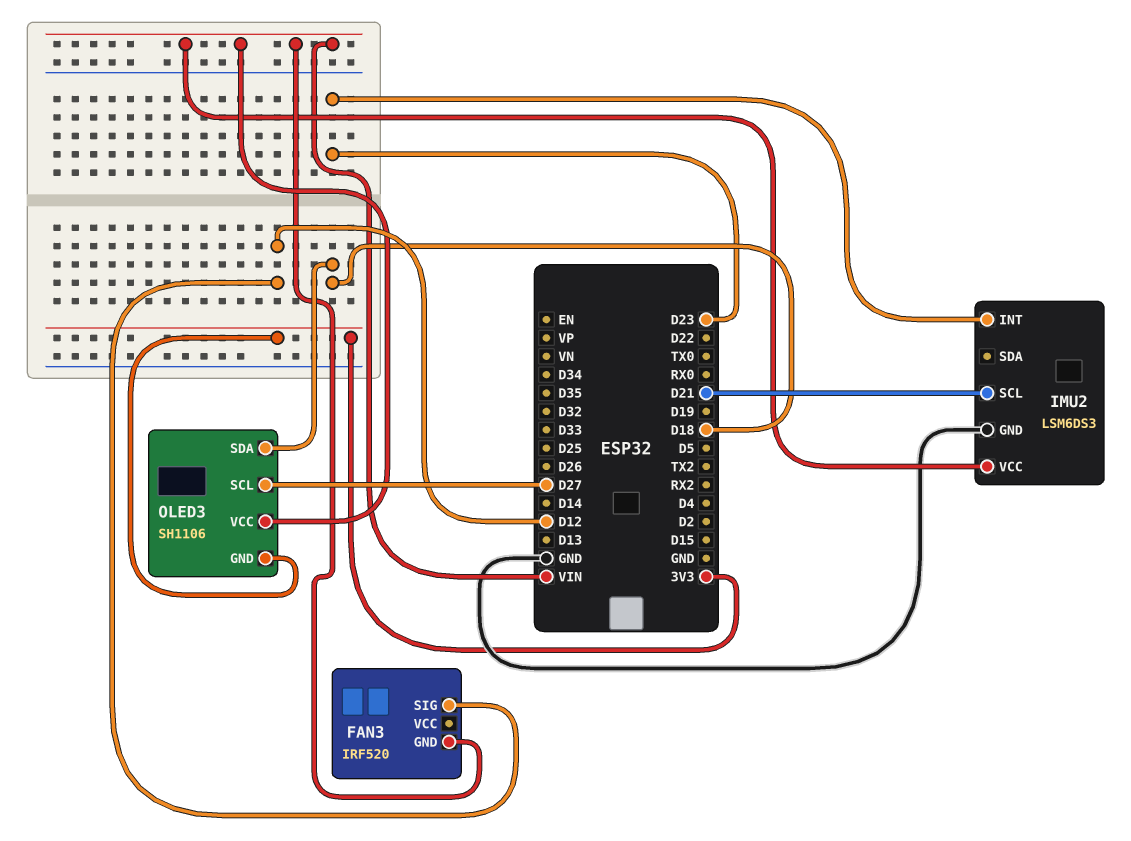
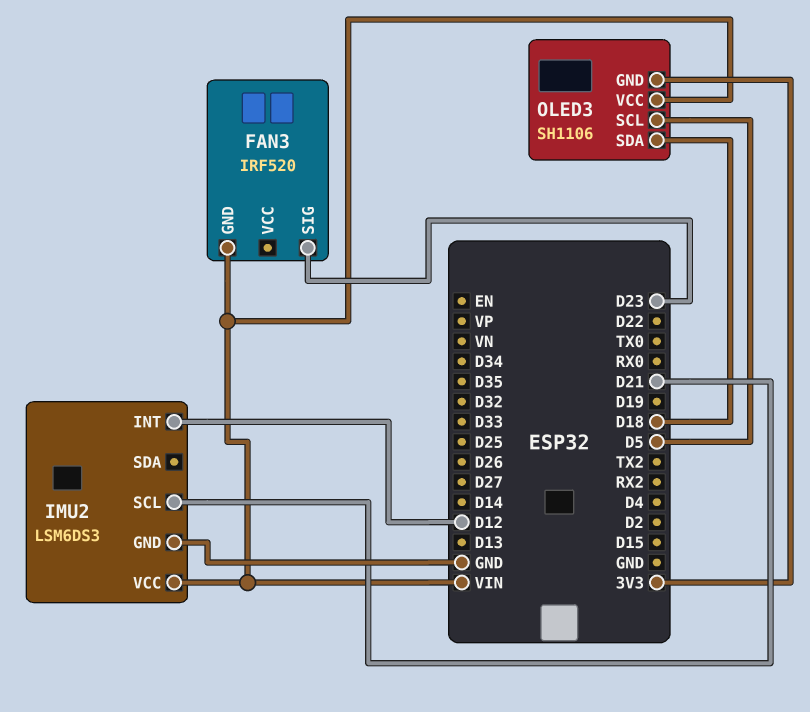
FAN3 pin SIG: D12 -> D23
IMU2 pin INT: D23 -> D12
OLED3 pin SCL: D27 -> D5

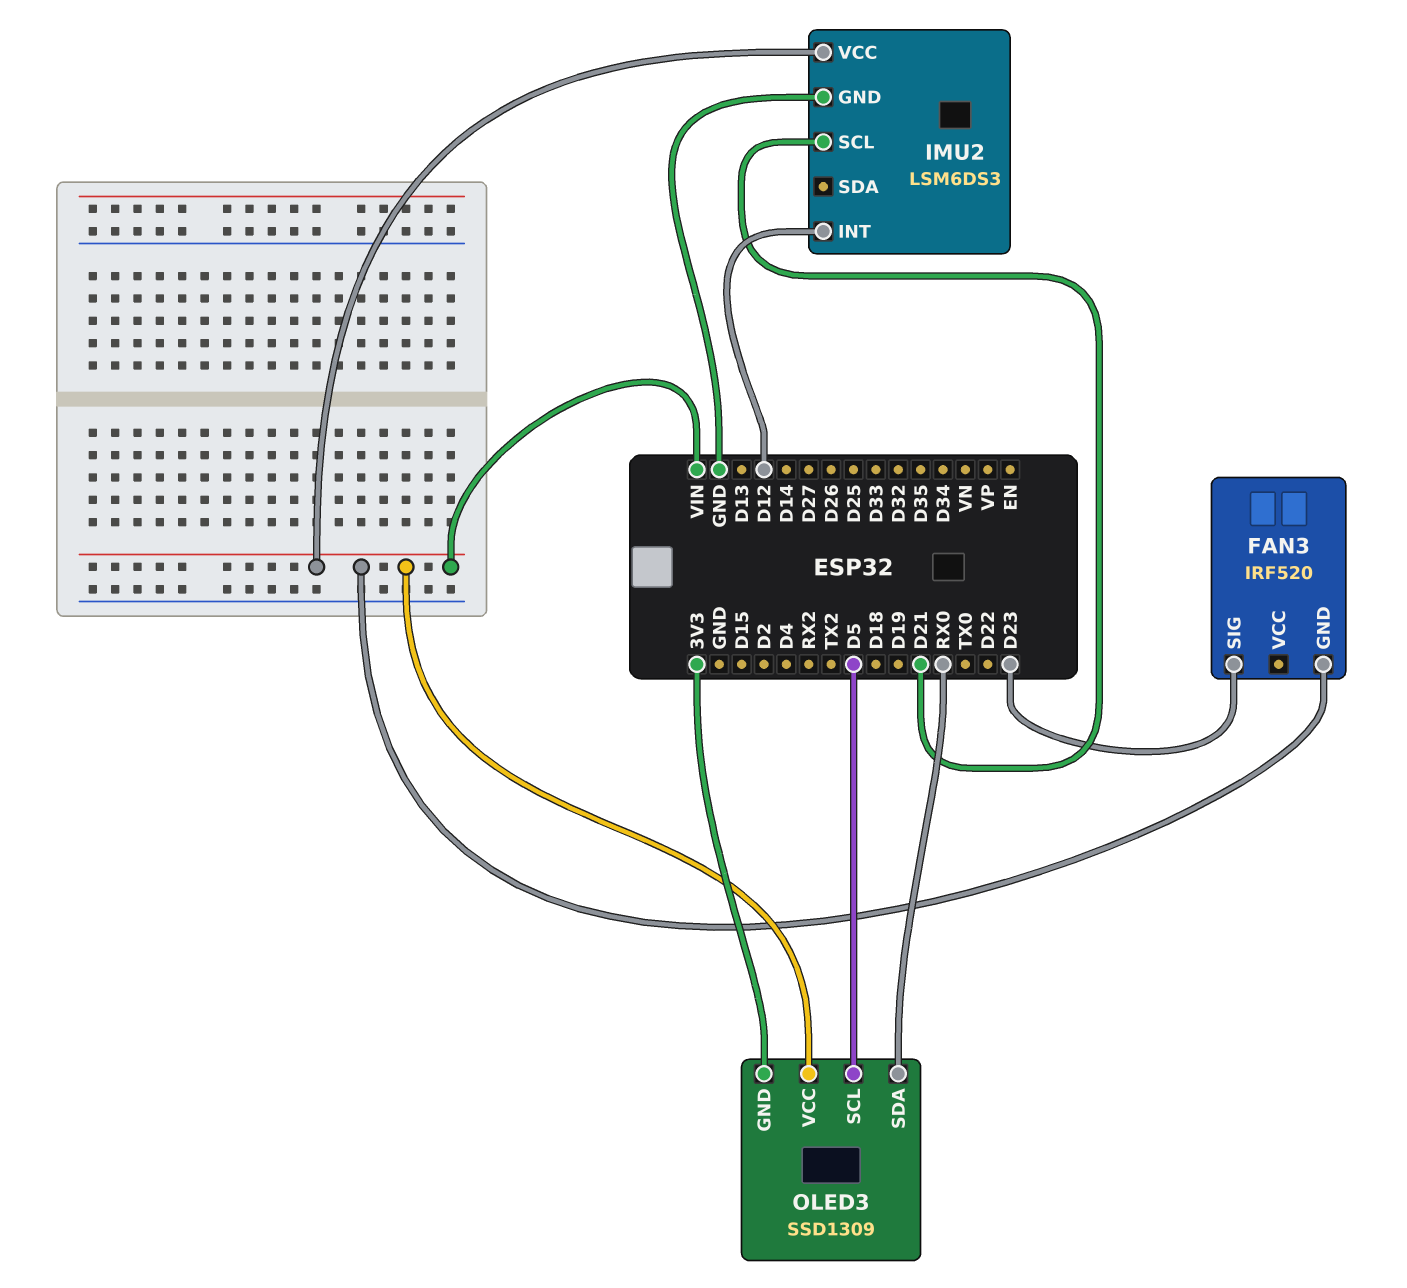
OLED3: SH1106 -> SSD1309
OLED3 pin SDA: D18 -> RX0

